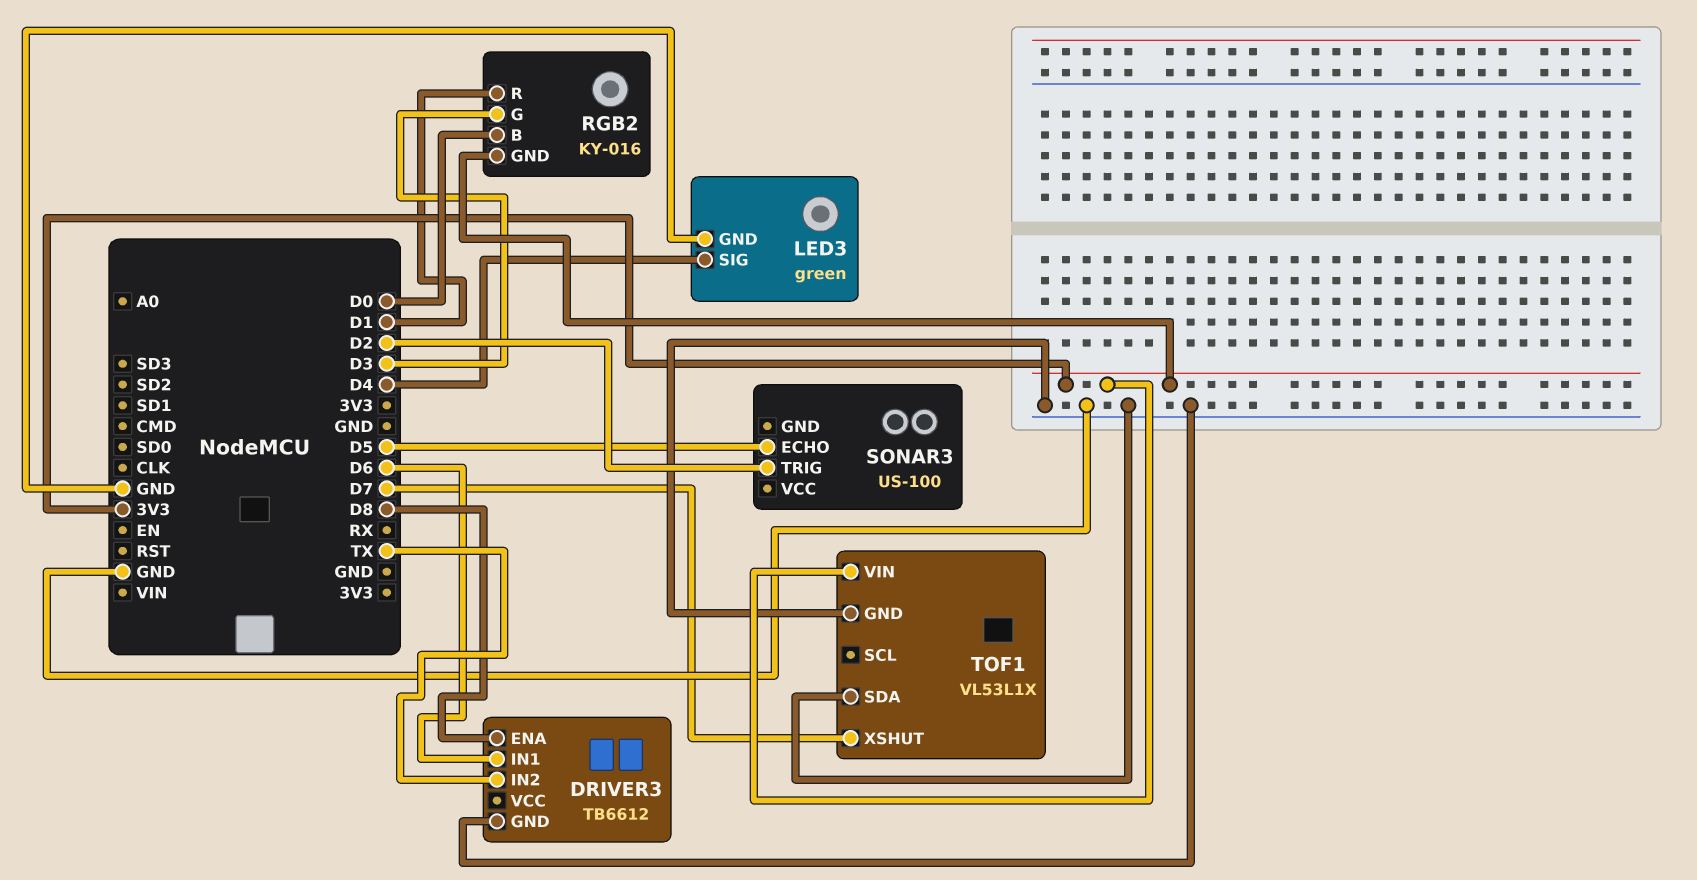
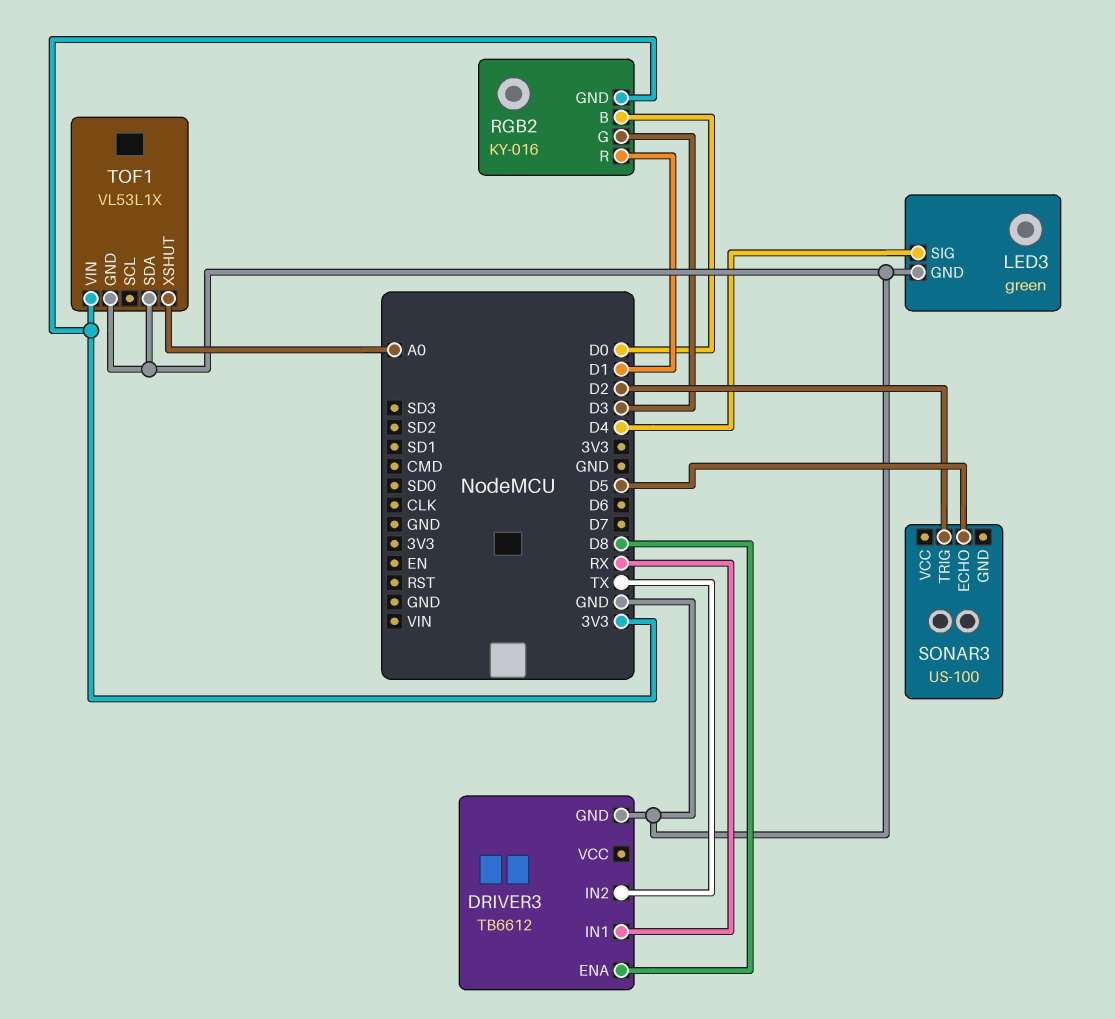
DRIVER3 pin IN1: D6 -> RX
TOF1 pin XSHUT: D7 -> A0

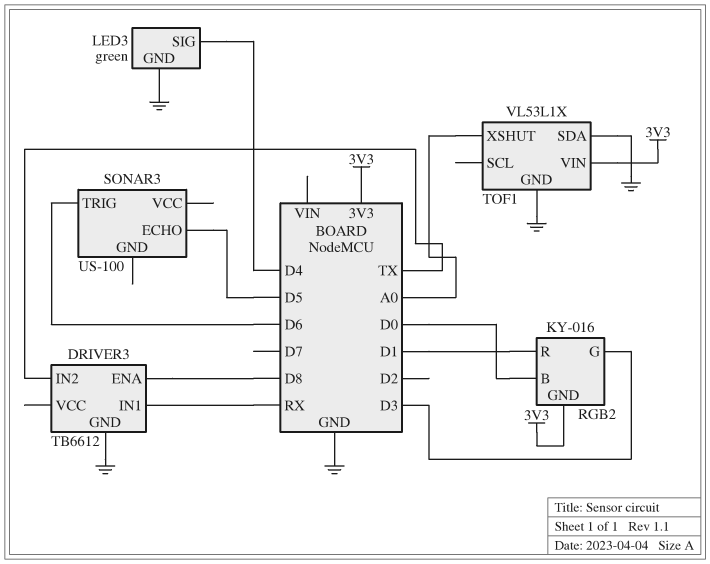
SONAR3 pin TRIG: D2 -> D6

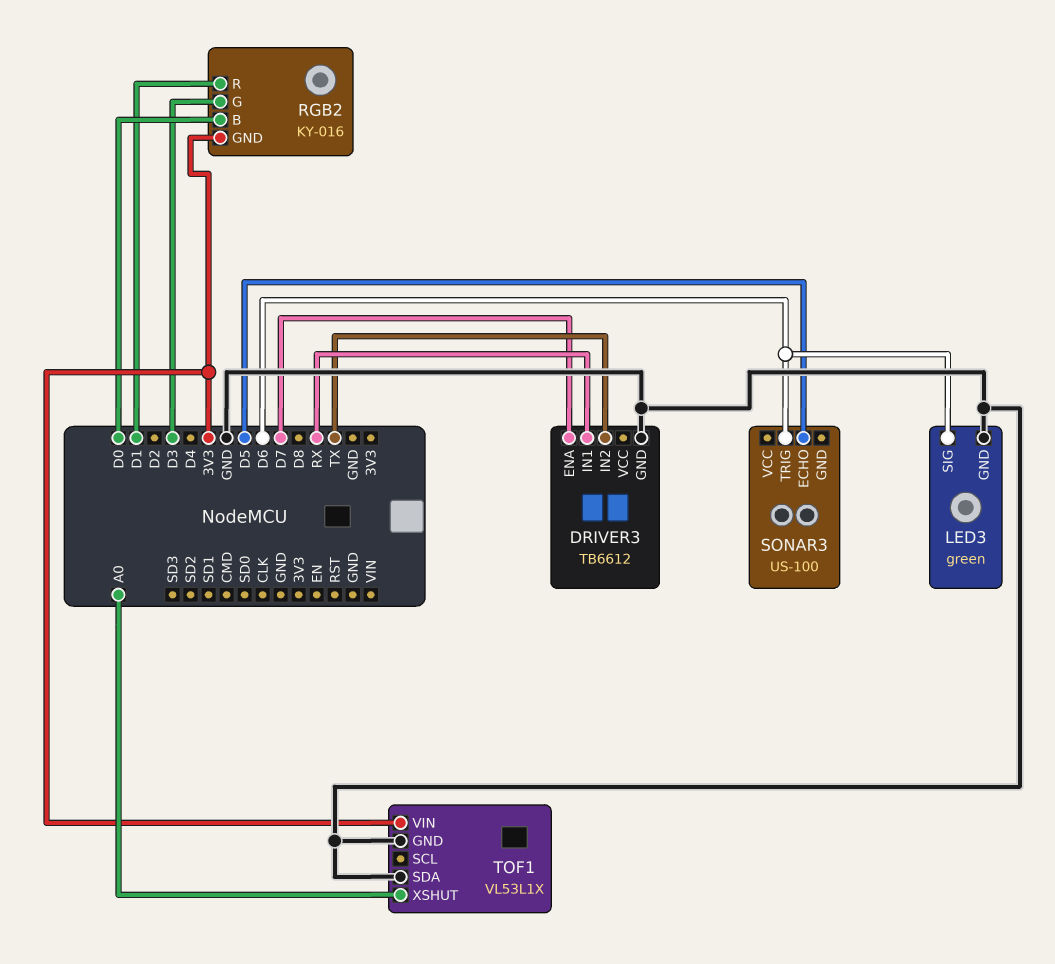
DRIVER3 pin ENA: D8 -> D7
LED3 pin SIG: D4 -> D6

